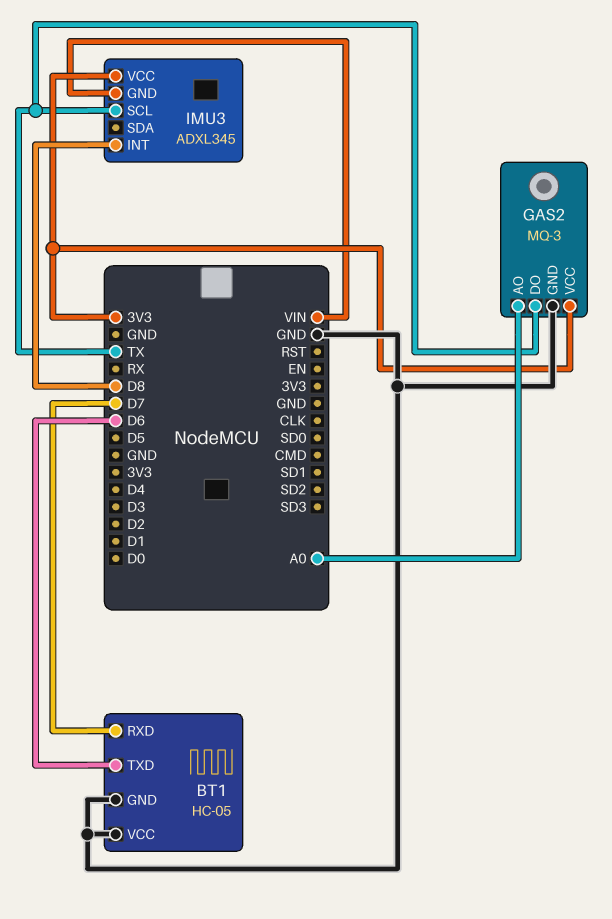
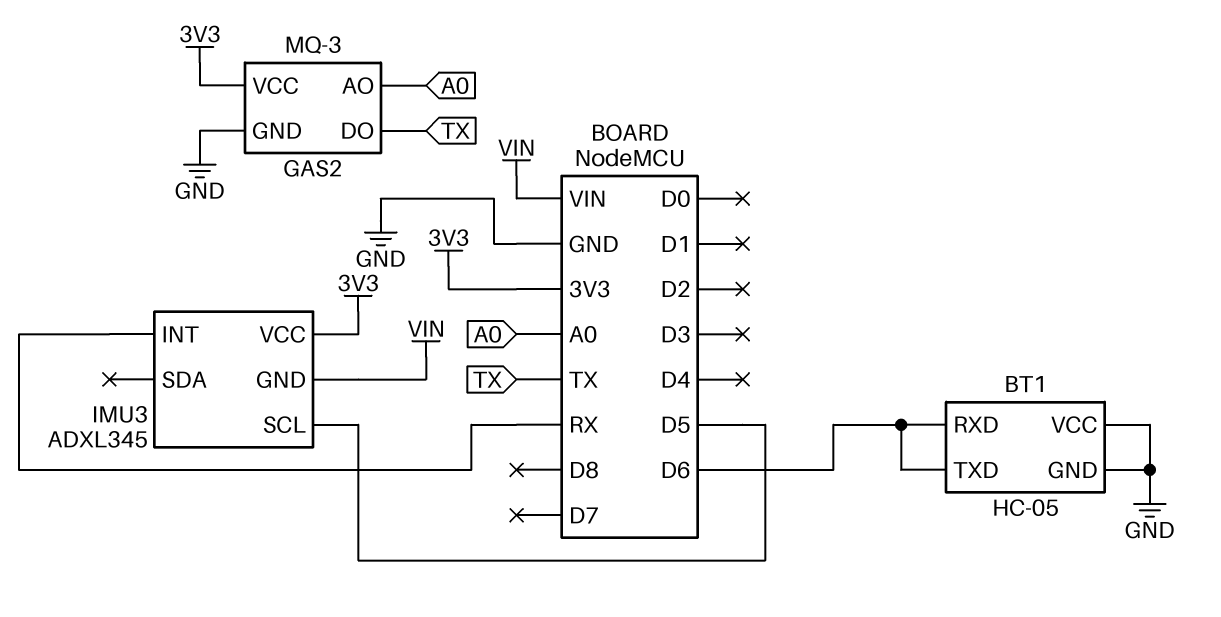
BT1 pin RXD: D7 -> D6
IMU3 pin INT: D8 -> RX
IMU3 pin SCL: TX -> D5

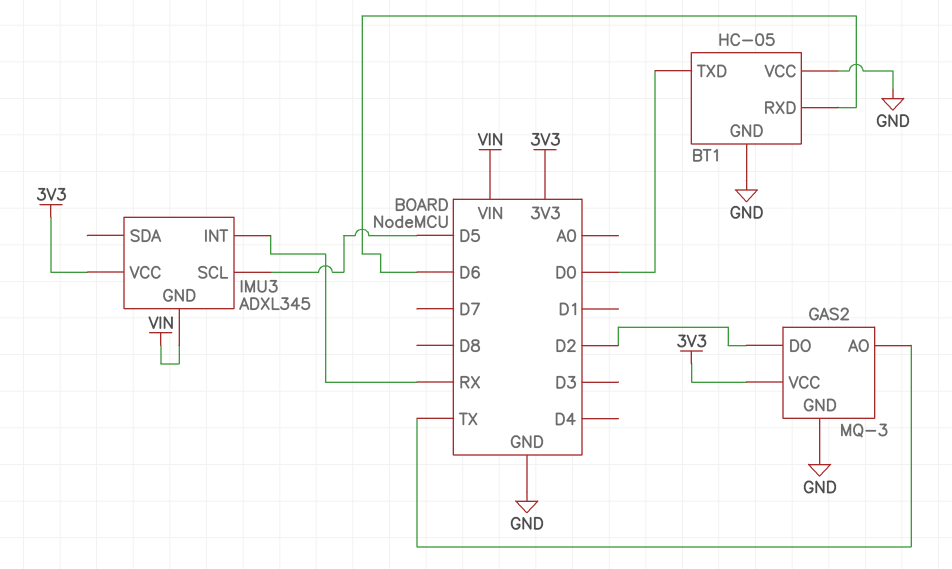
BT1 pin TXD: D6 -> D0
GAS2 pin AO: A0 -> TX
GAS2 pin DO: TX -> D2

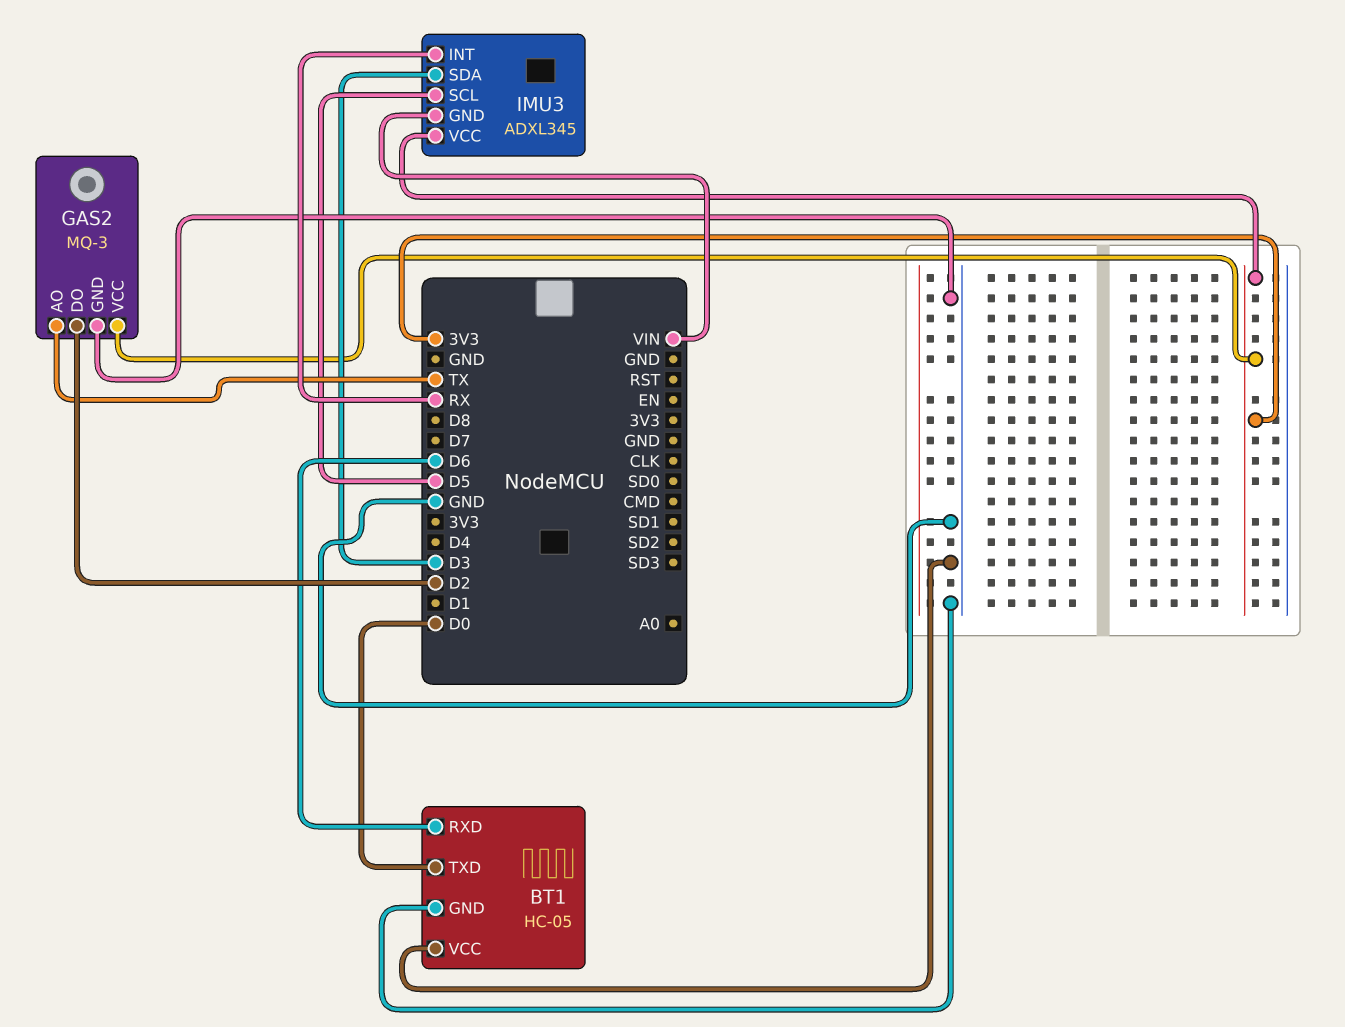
IMU3 pin SDA: none -> D3

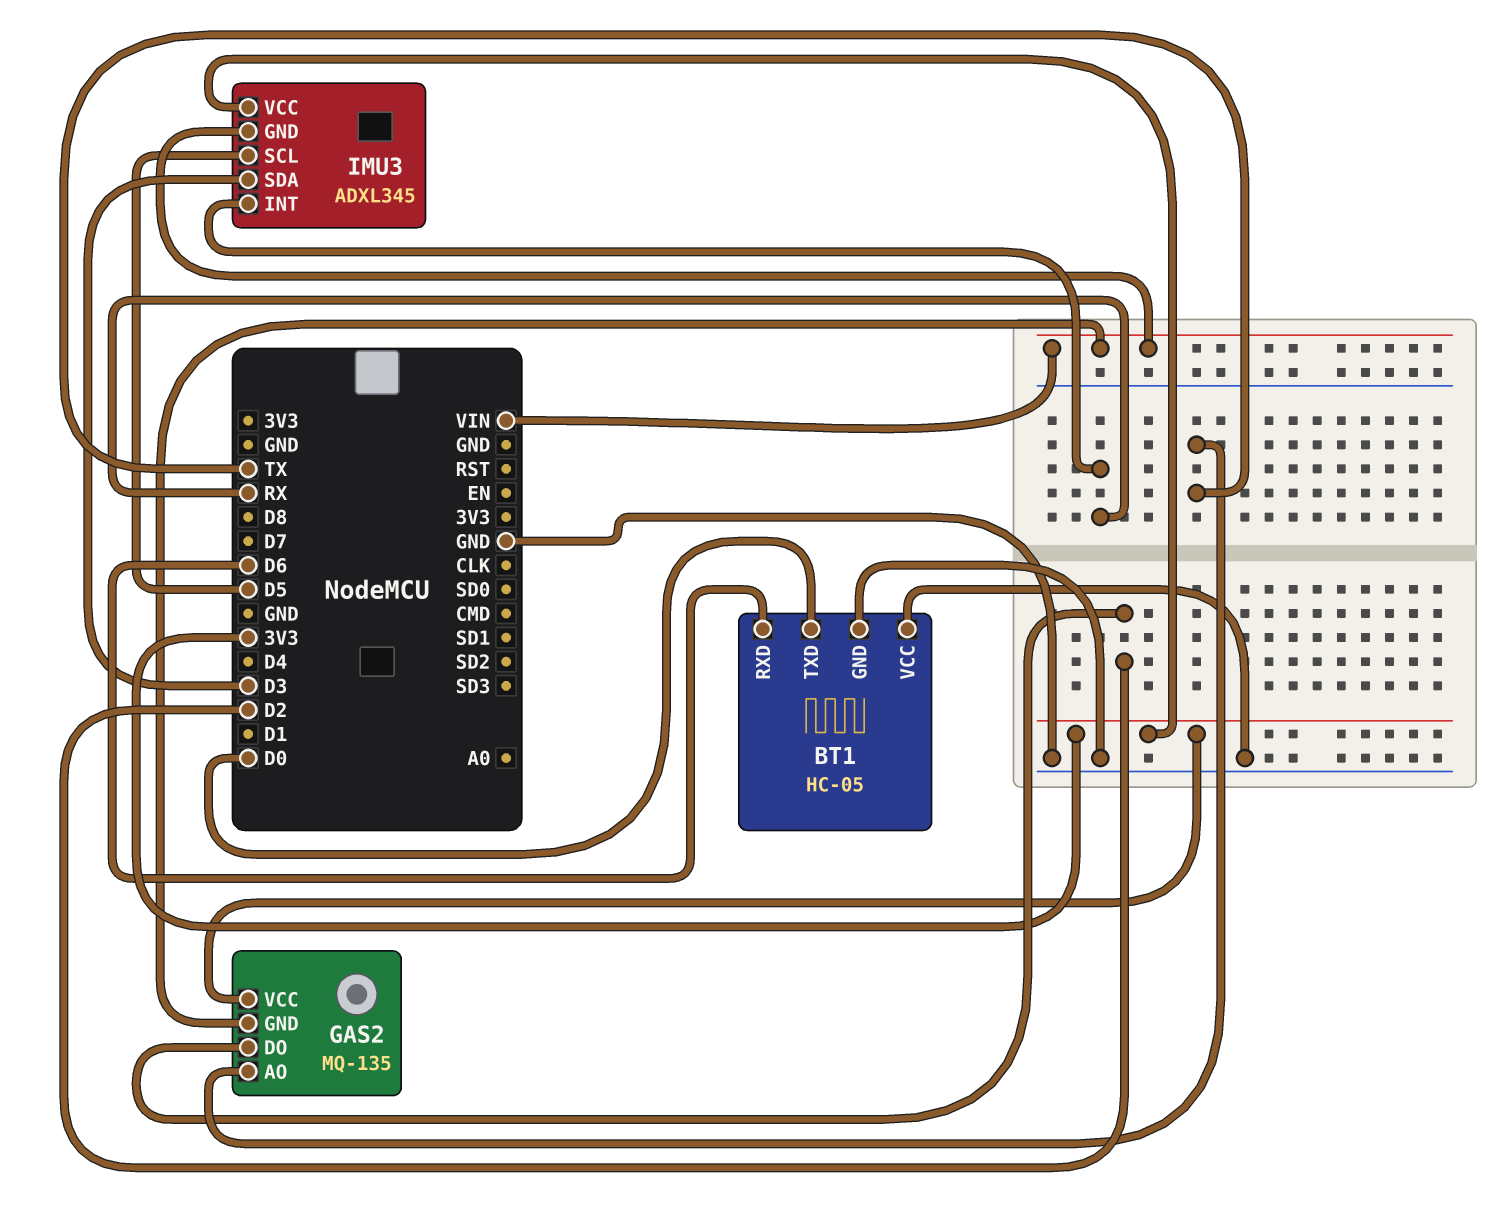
GAS2: MQ-3 -> MQ-135
GAS2 pin GND: GND -> VIN

